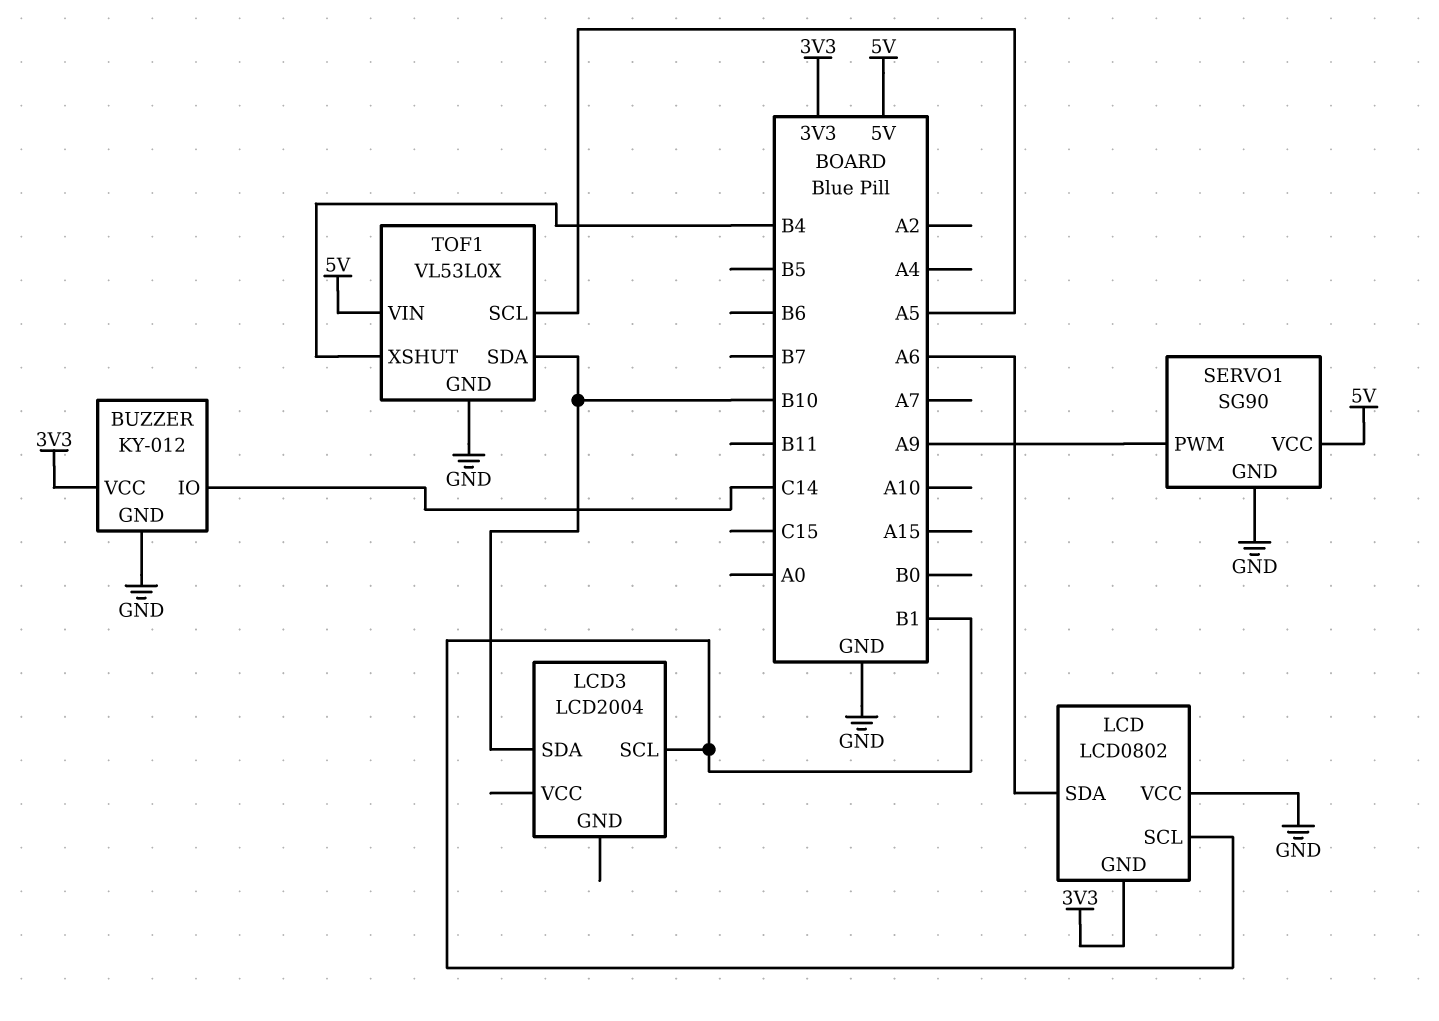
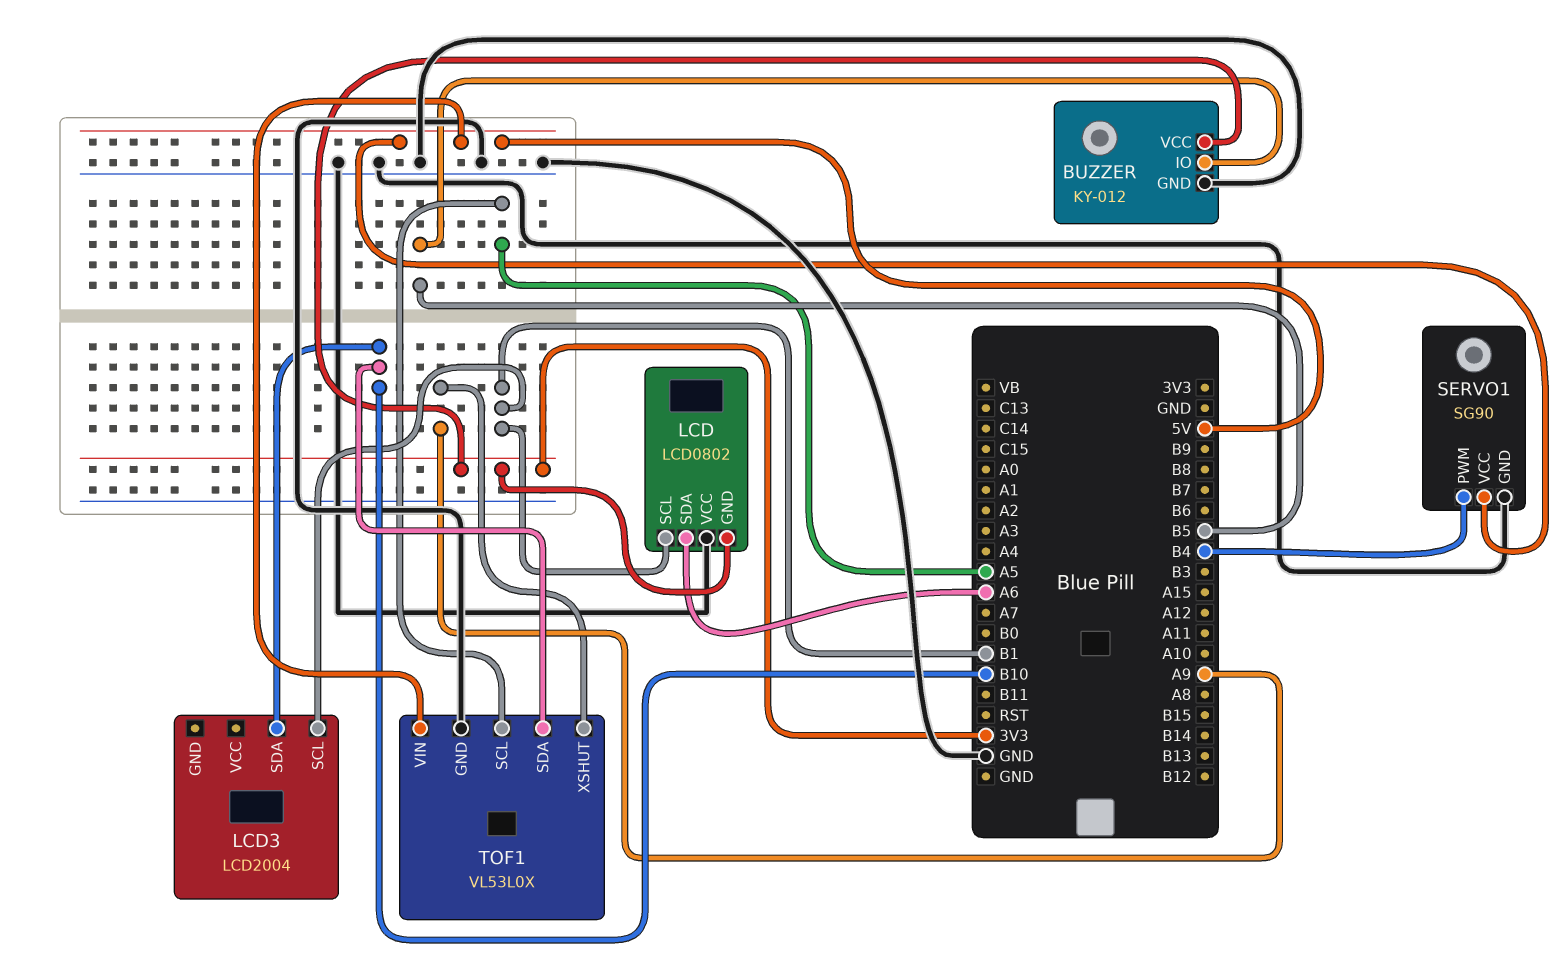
BUZZER pin IO: C14 -> B5
SERVO1 pin PWM: A9 -> B4
TOF1 pin XSHUT: B4 -> A9

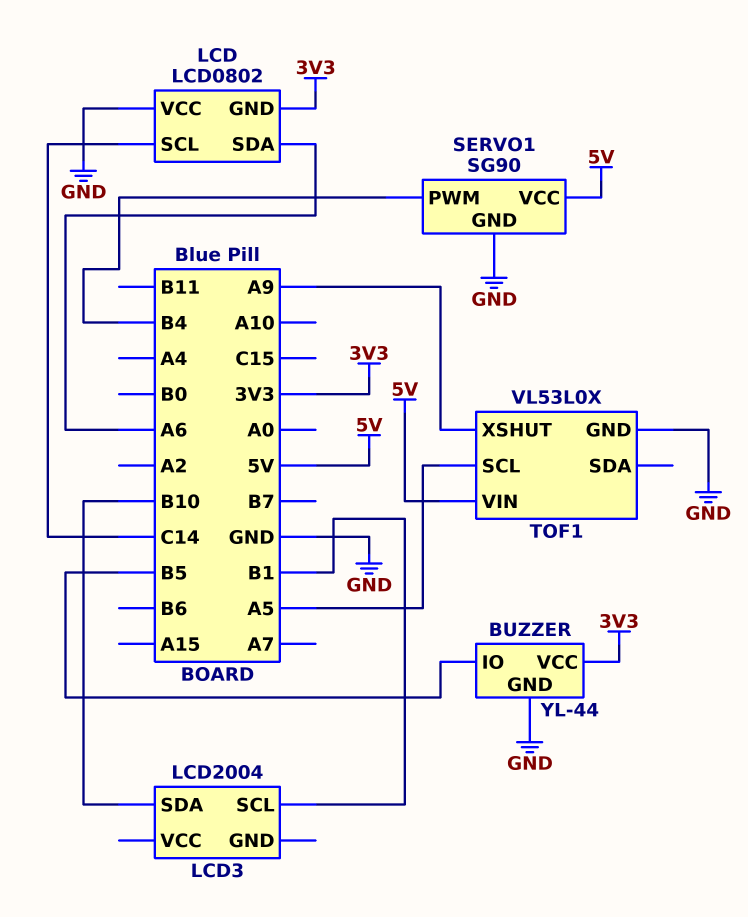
BUZZER: KY-012 -> YL-44
LCD pin SCL: B1 -> C14
TOF1 pin SDA: B10 -> none

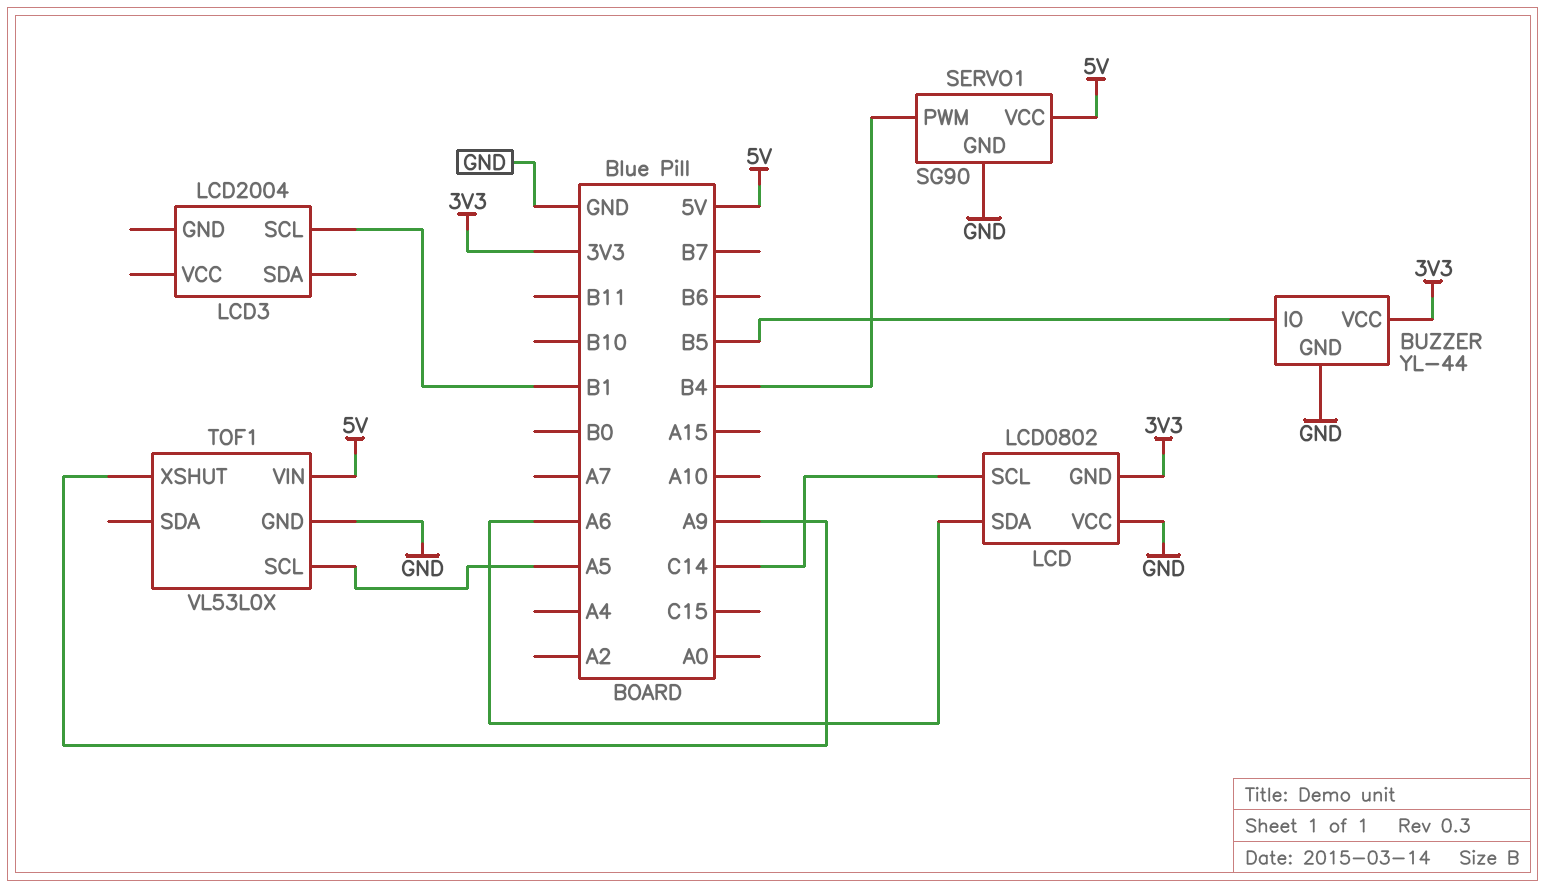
LCD3 pin SDA: B10 -> none

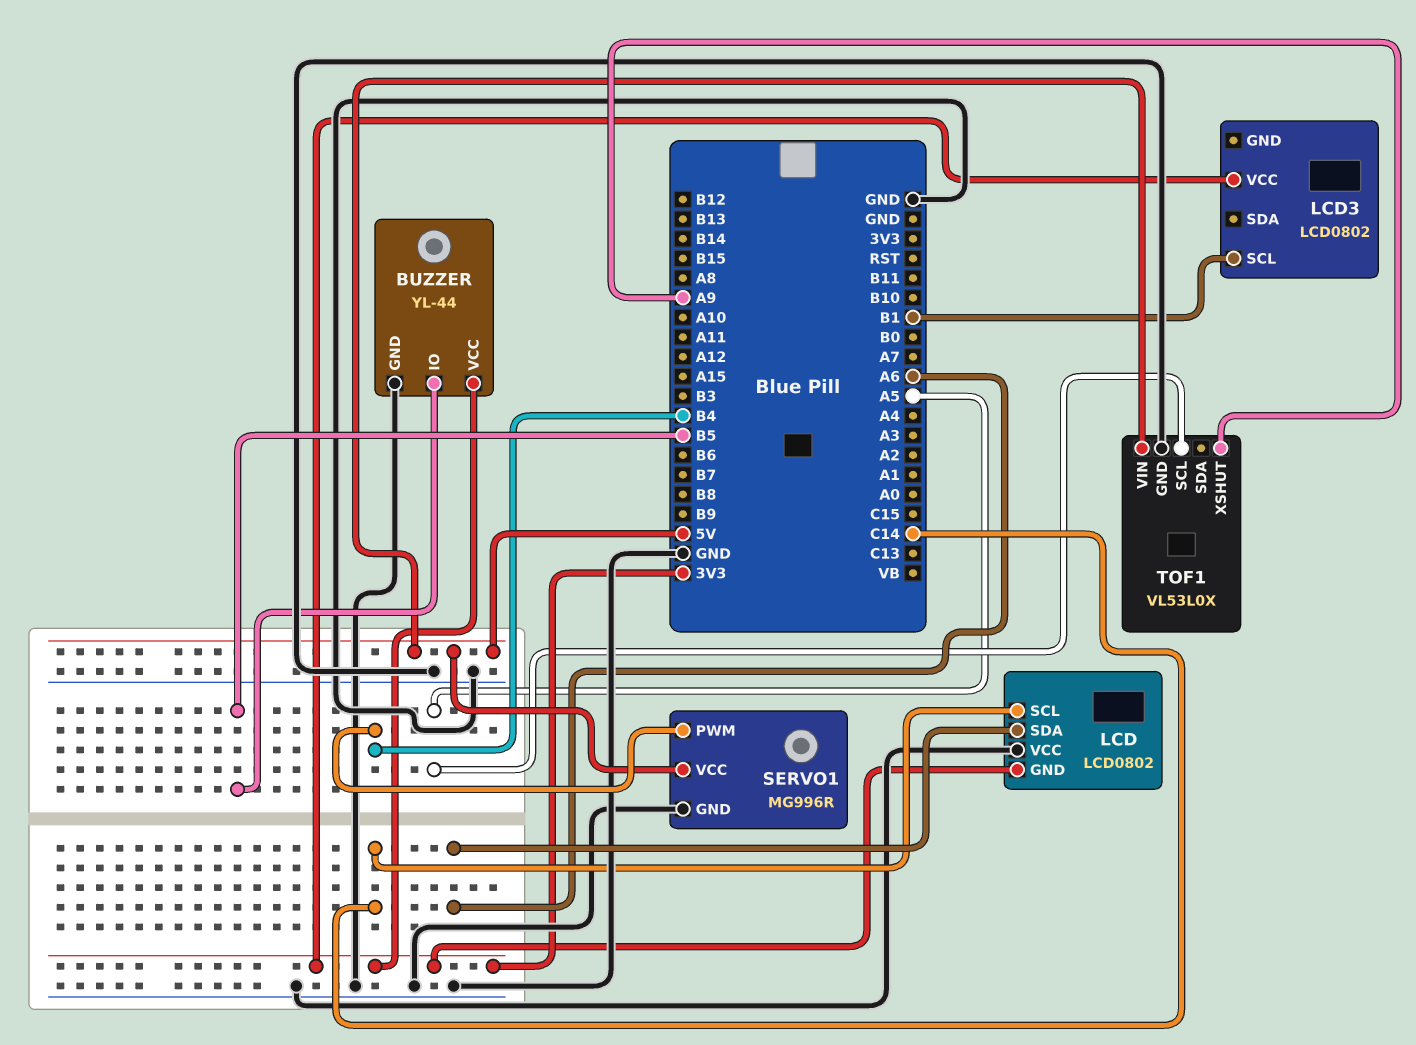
LCD3: LCD2004 -> LCD0802
LCD3 pin VCC: none -> 3V3
SERVO1: SG90 -> MG996R

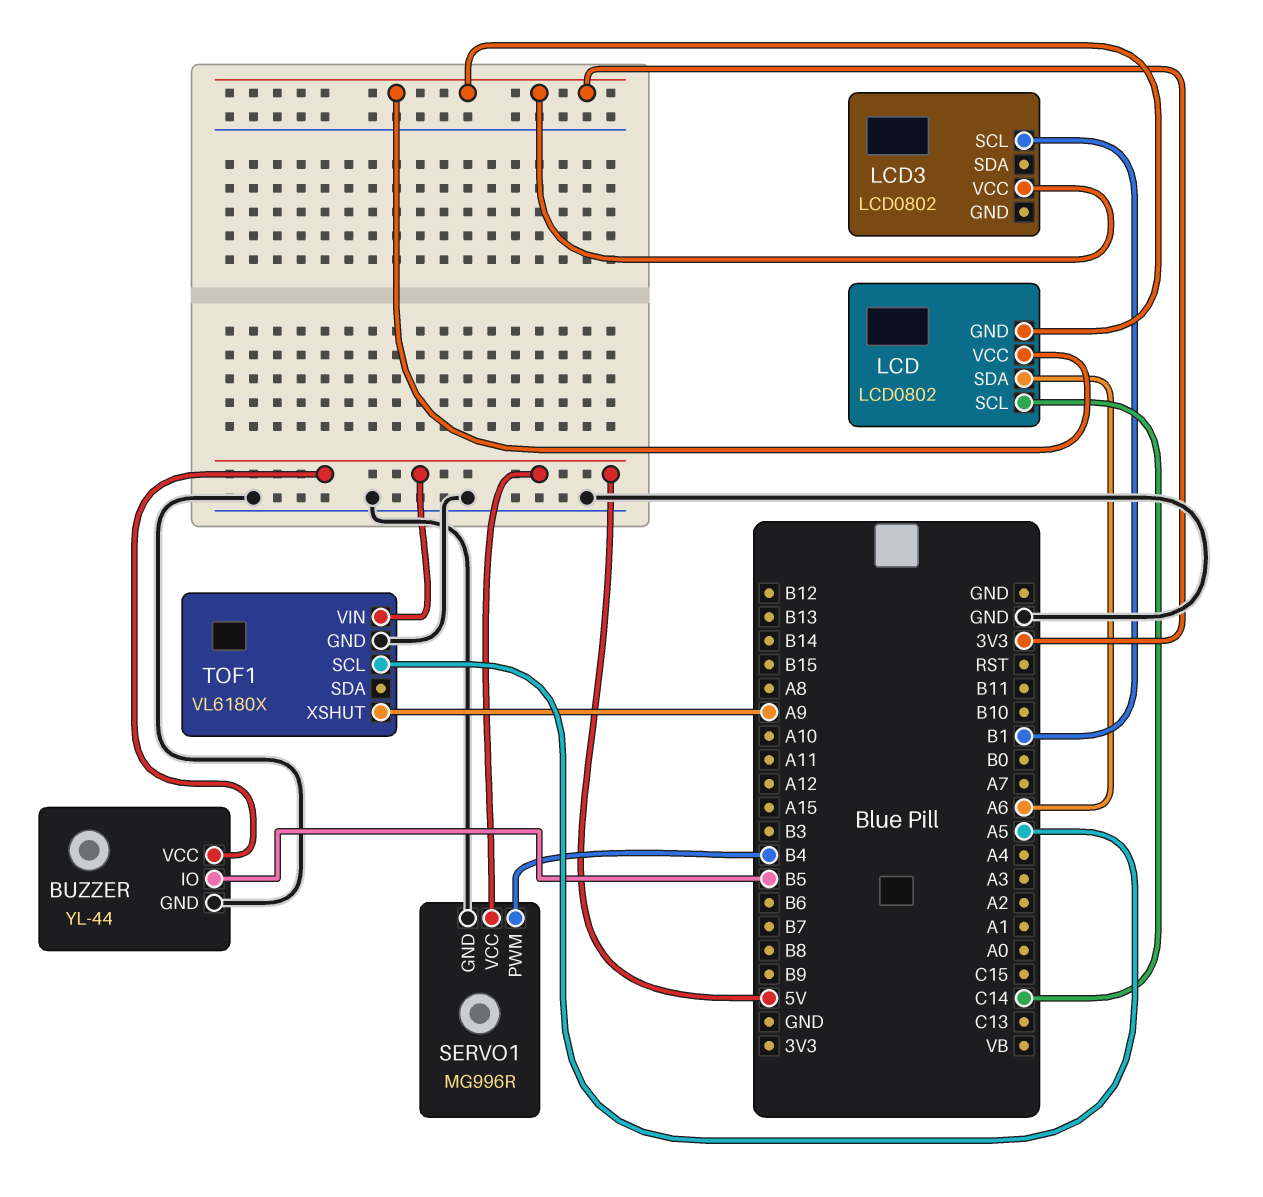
BUZZER pin VCC: 3V3 -> 5V
LCD pin VCC: GND -> 3V3
TOF1: VL53L0X -> VL6180X

